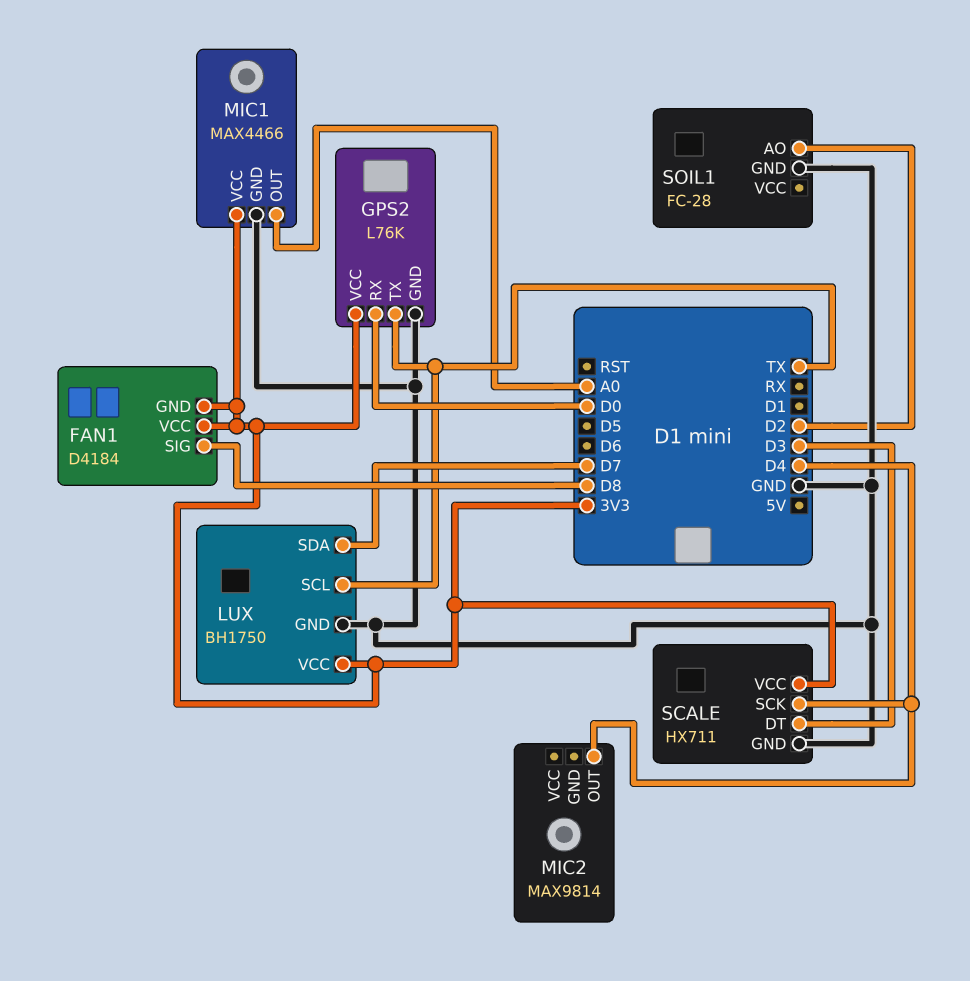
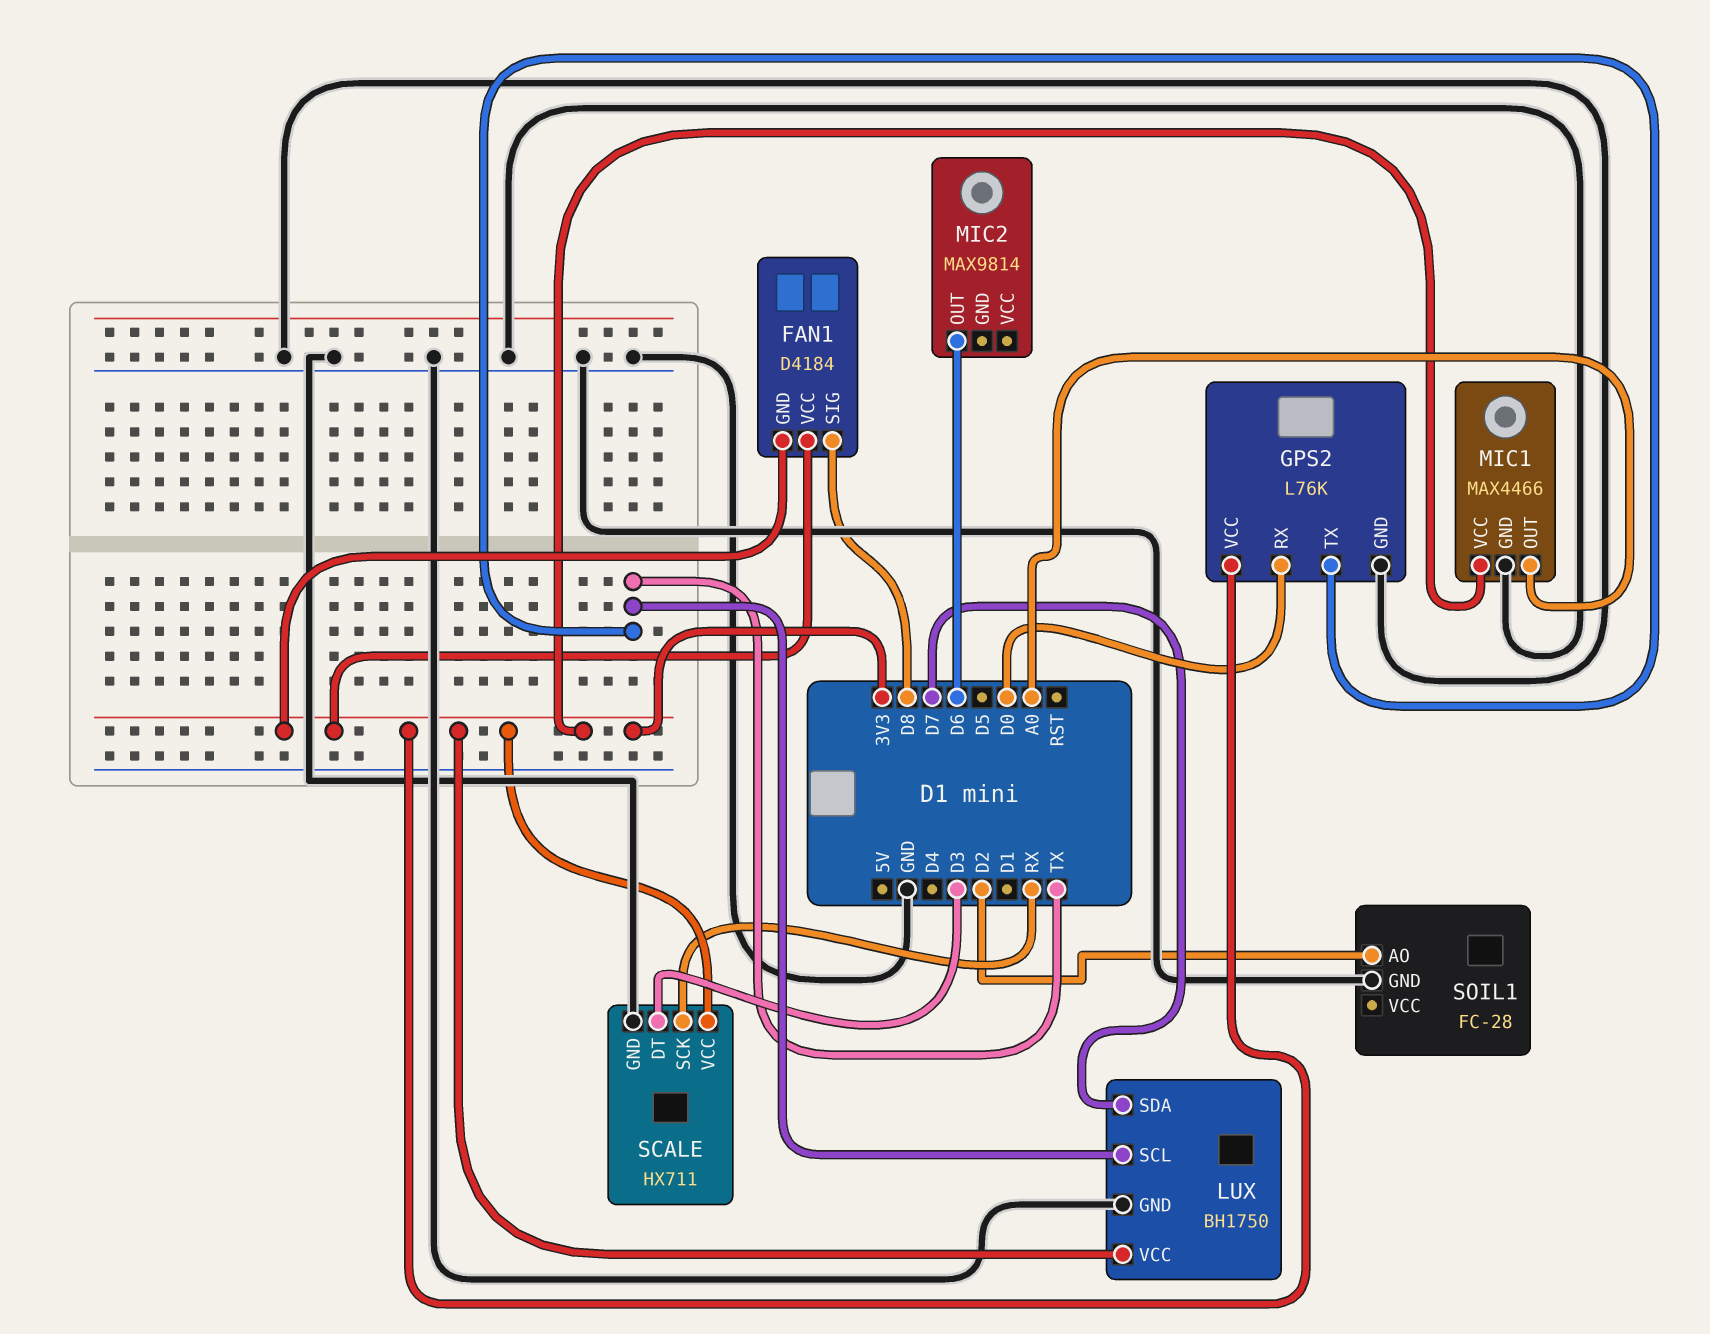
MIC2 pin OUT: D4 -> D6
SCALE pin SCK: D4 -> RX

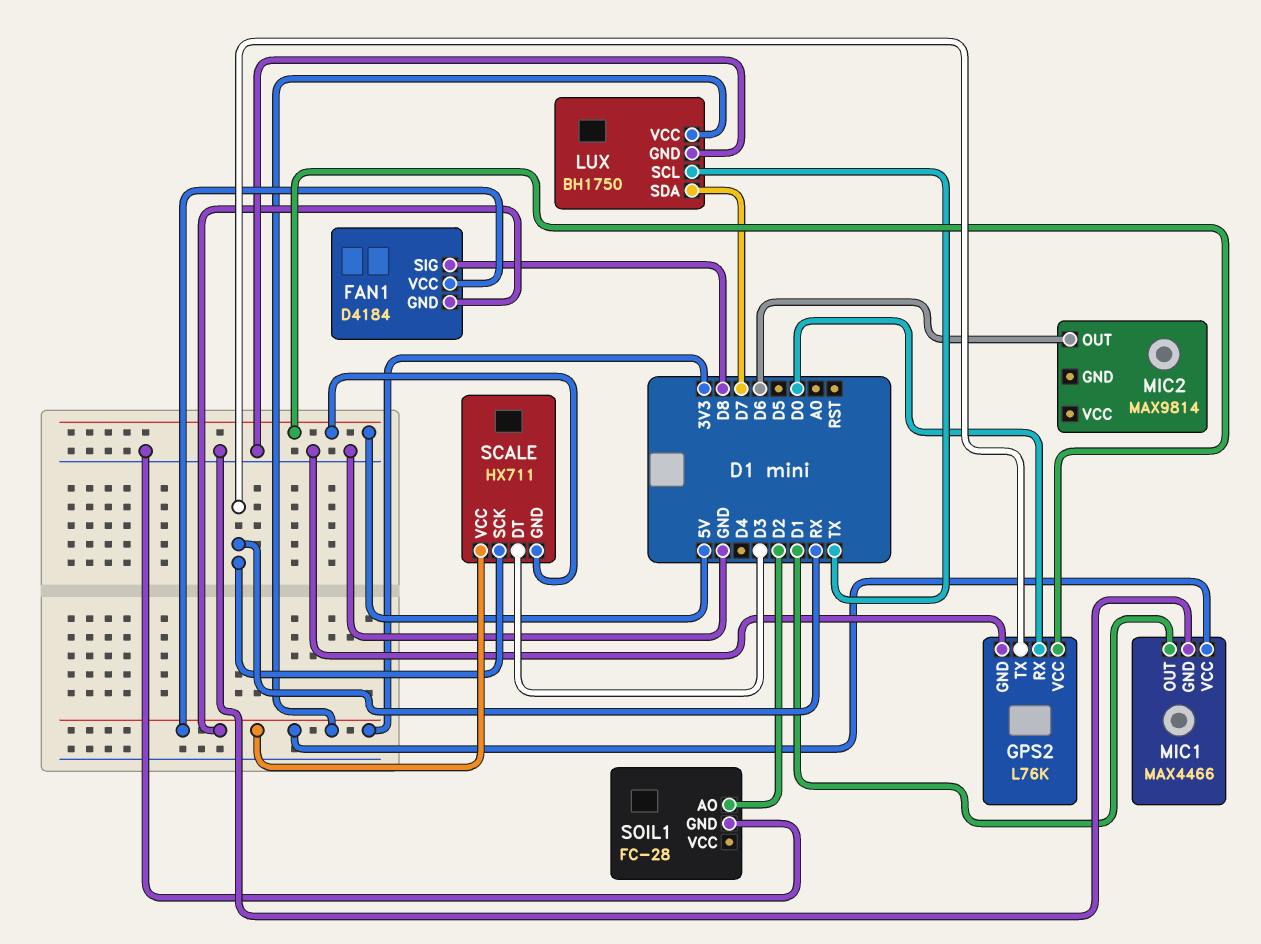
GPS2 pin TX: TX -> RX
GPS2 pin VCC: 3V3 -> 5V
MIC1 pin OUT: A0 -> D1
SCALE pin GND: GND -> 5V

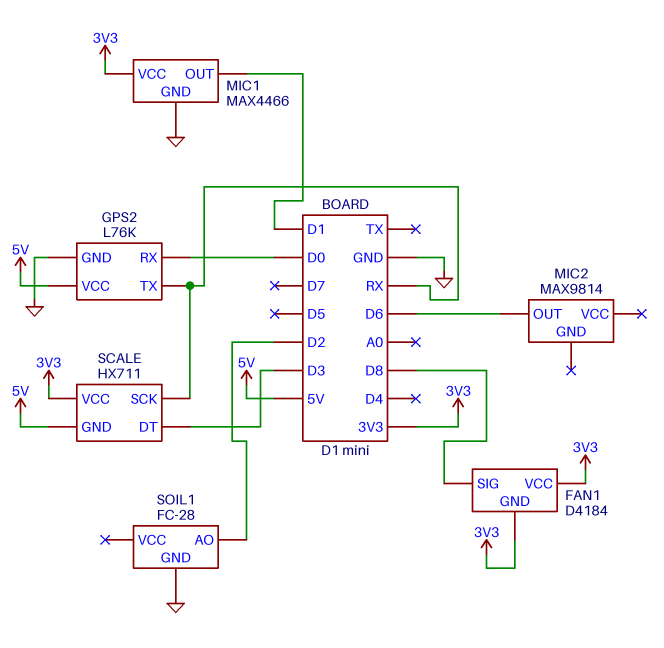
LUX: BH1750 -> none
LUX pin GND: GND -> none
LUX pin SCL: TX -> none
LUX pin SDA: D7 -> none
LUX pin VCC: 3V3 -> none

